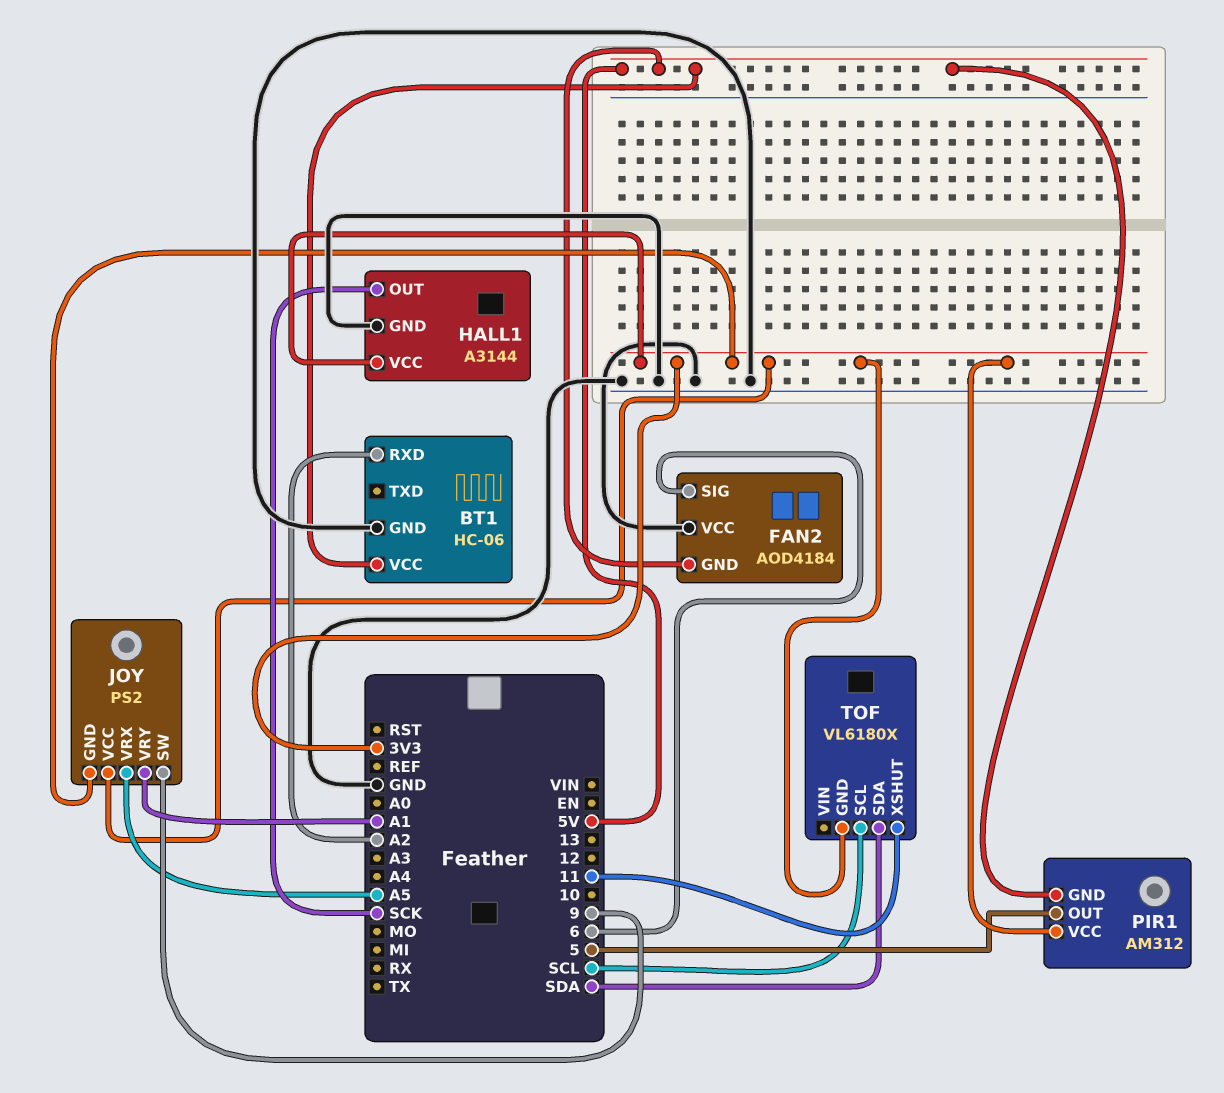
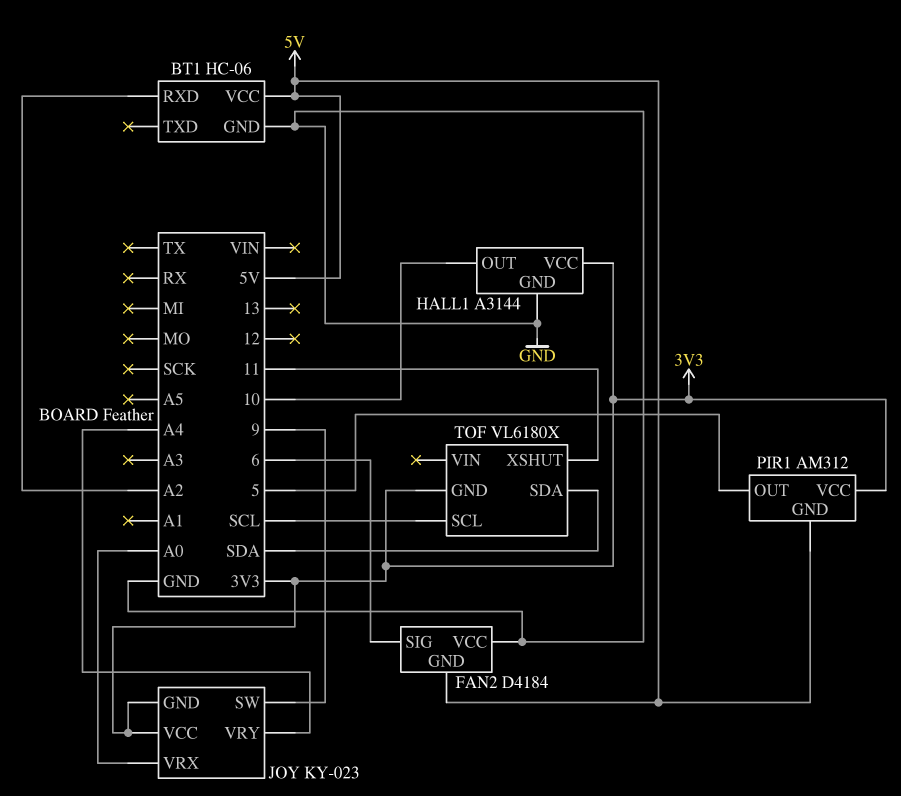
FAN2: AOD4184 -> D4184
HALL1 pin OUT: SCK -> 10
JOY: PS2 -> KY-023
JOY pin VRX: A5 -> A0
JOY pin VRY: A1 -> A4

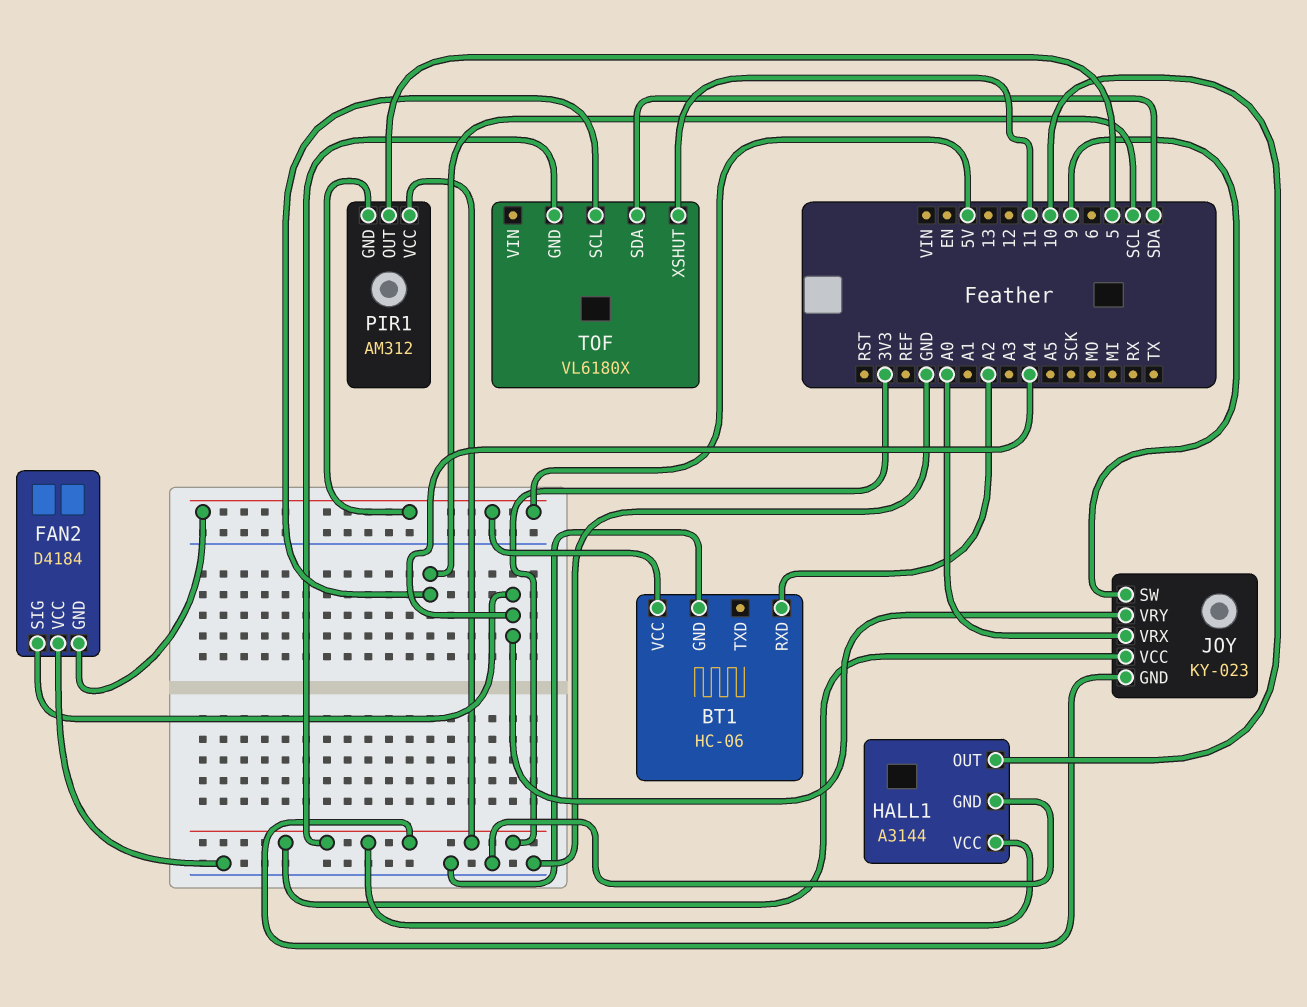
FAN2 pin SIG: 6 -> A4

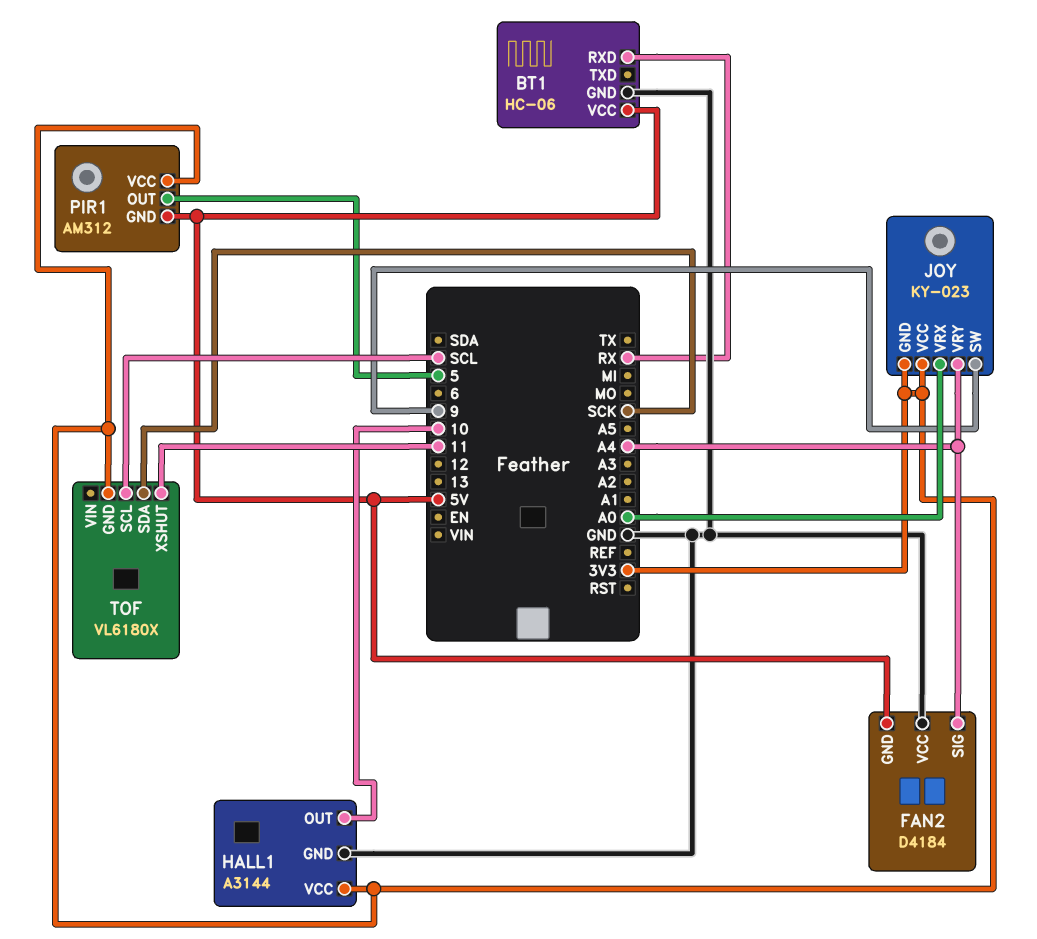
BT1 pin RXD: A2 -> RX
TOF pin SDA: SDA -> SCK

